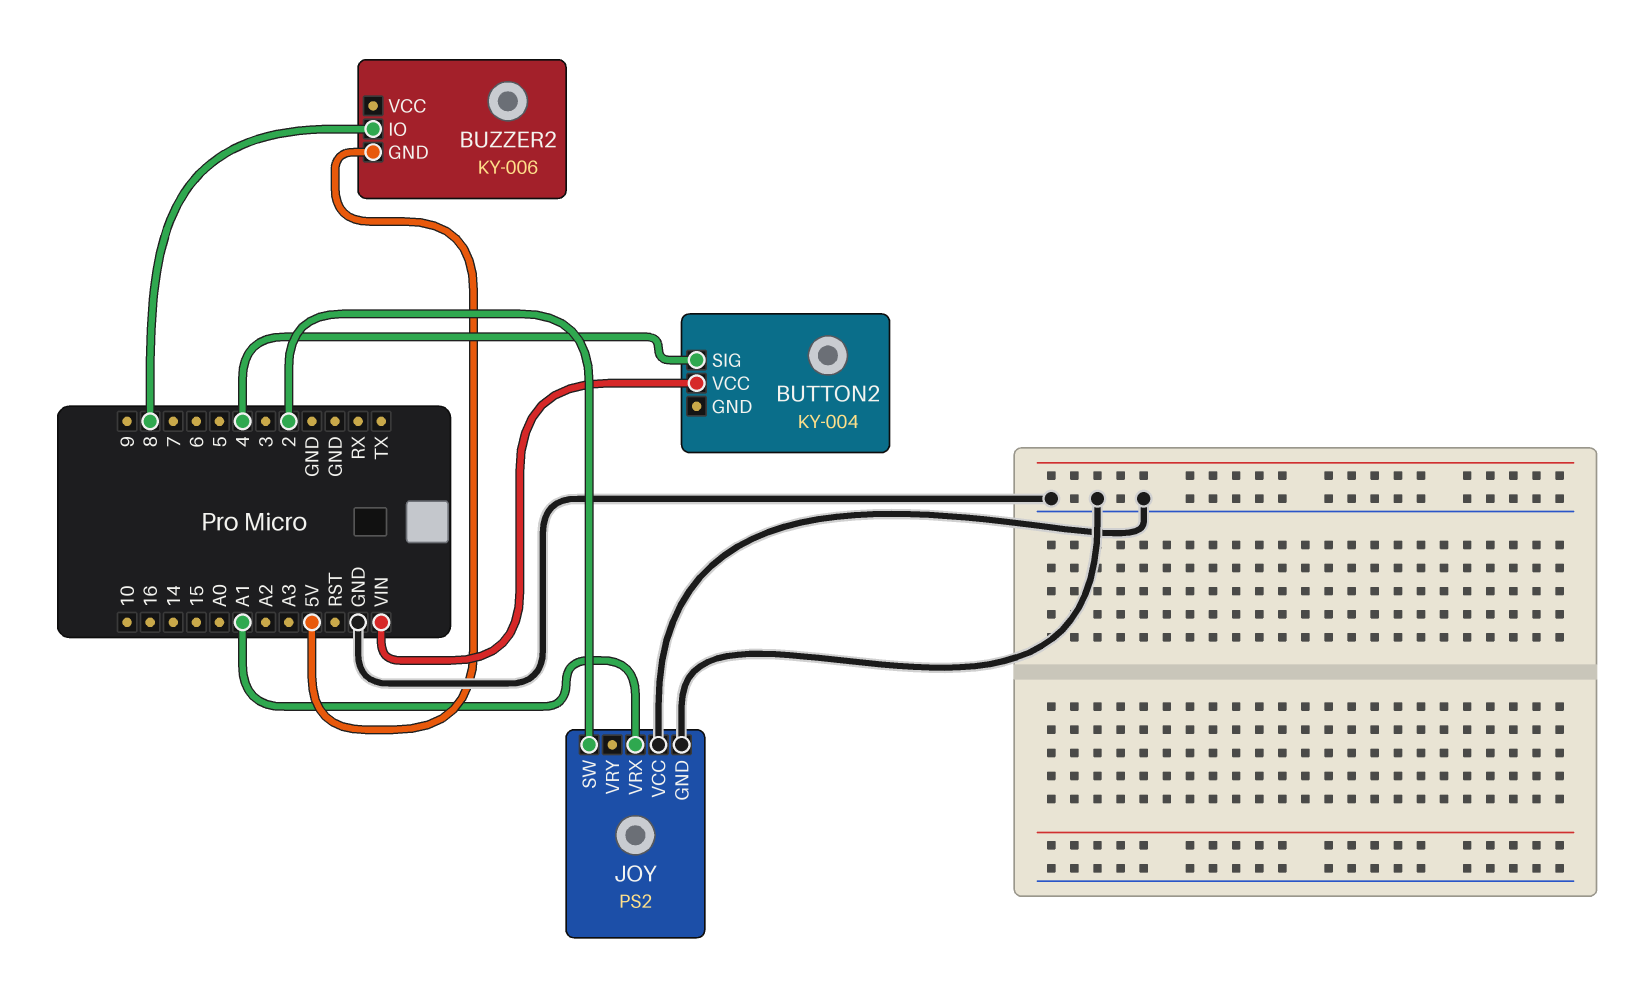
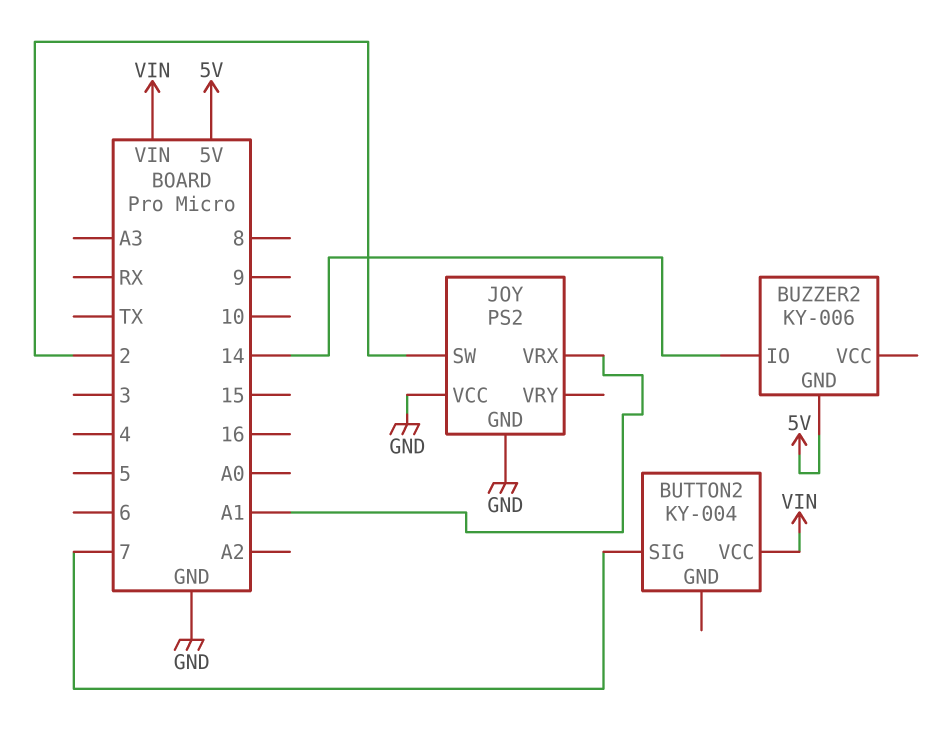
BUTTON2 pin SIG: 4 -> 7
BUZZER2 pin IO: 8 -> 14

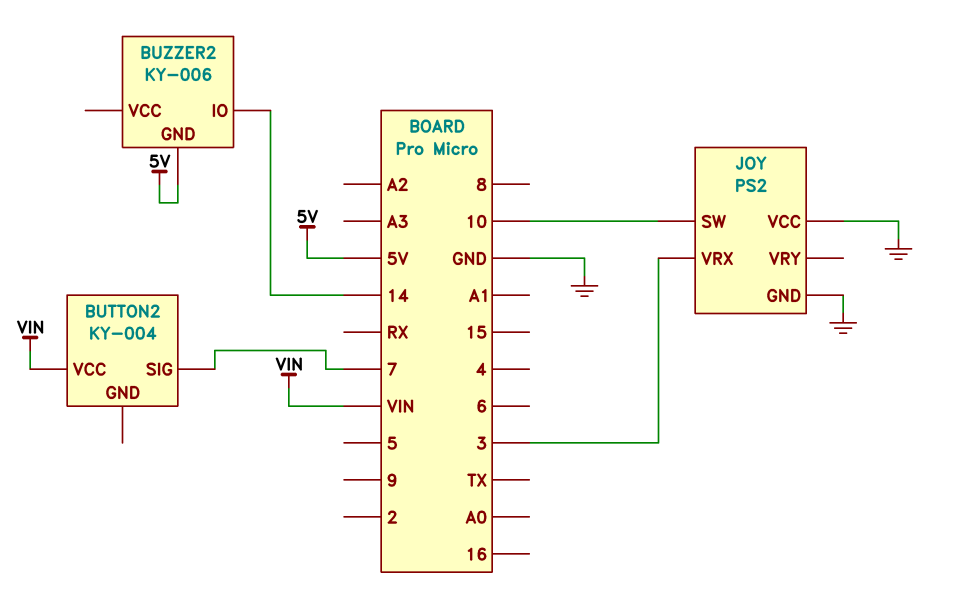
JOY pin SW: 2 -> 10
JOY pin VRX: A1 -> 3

